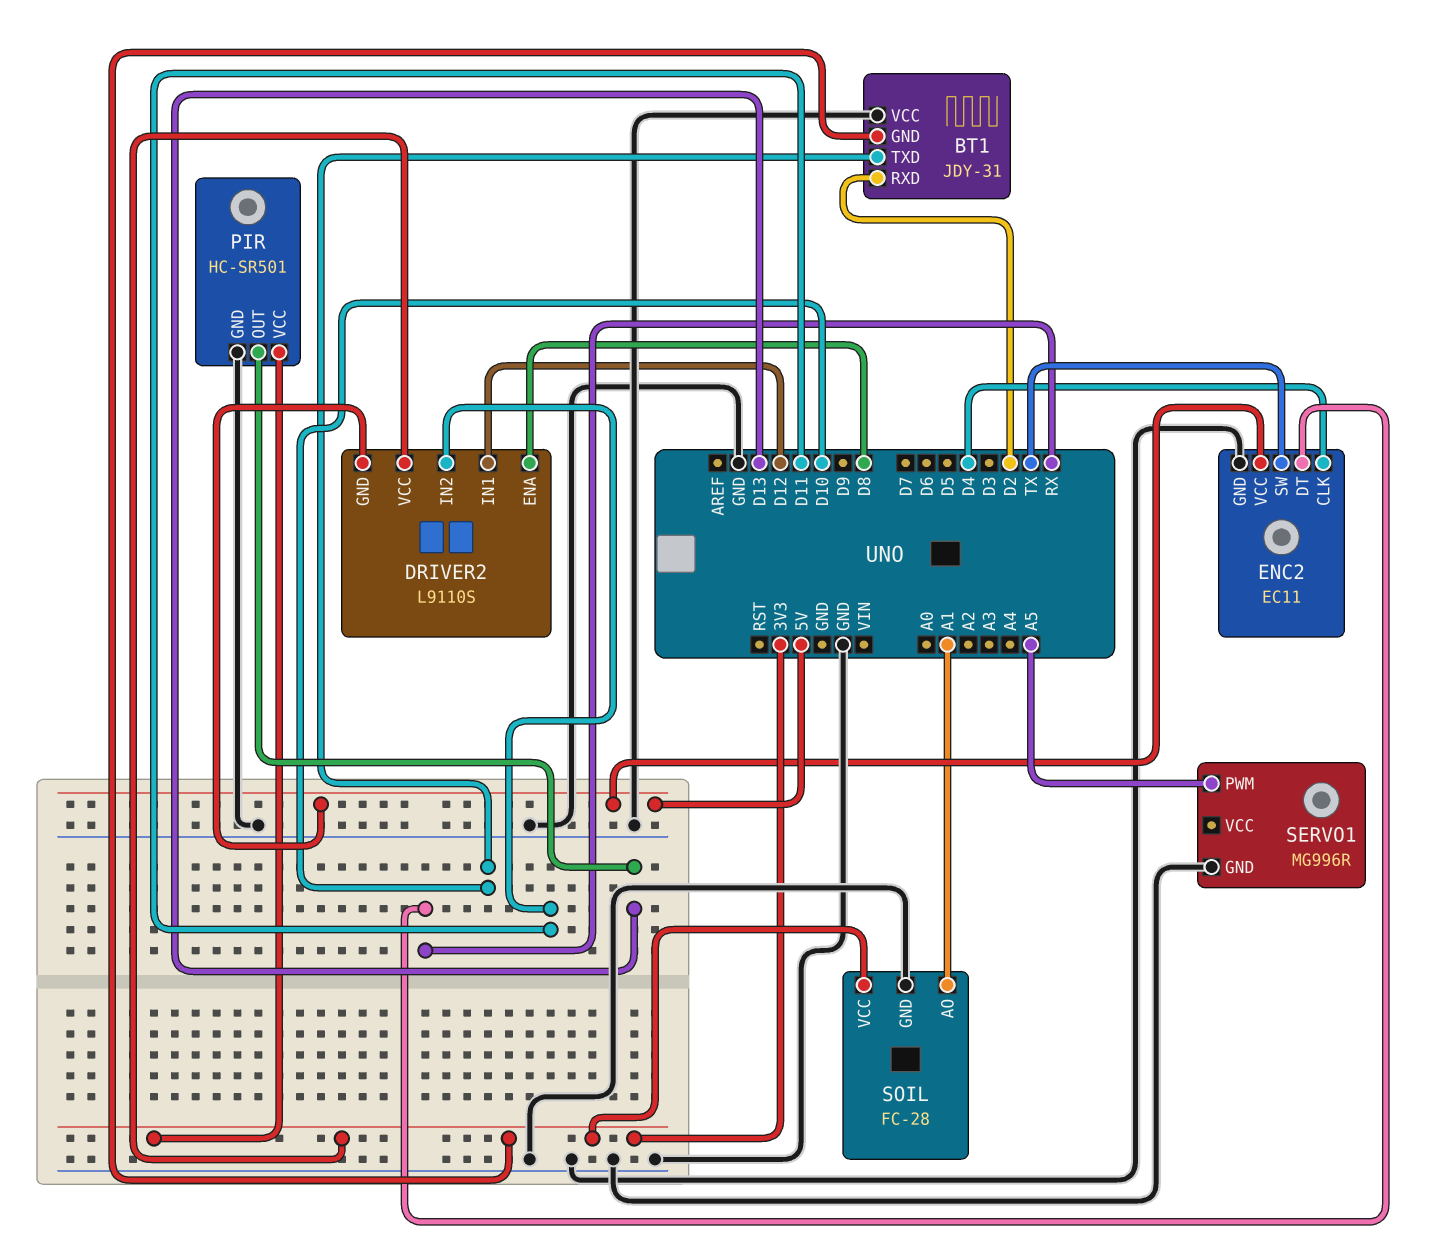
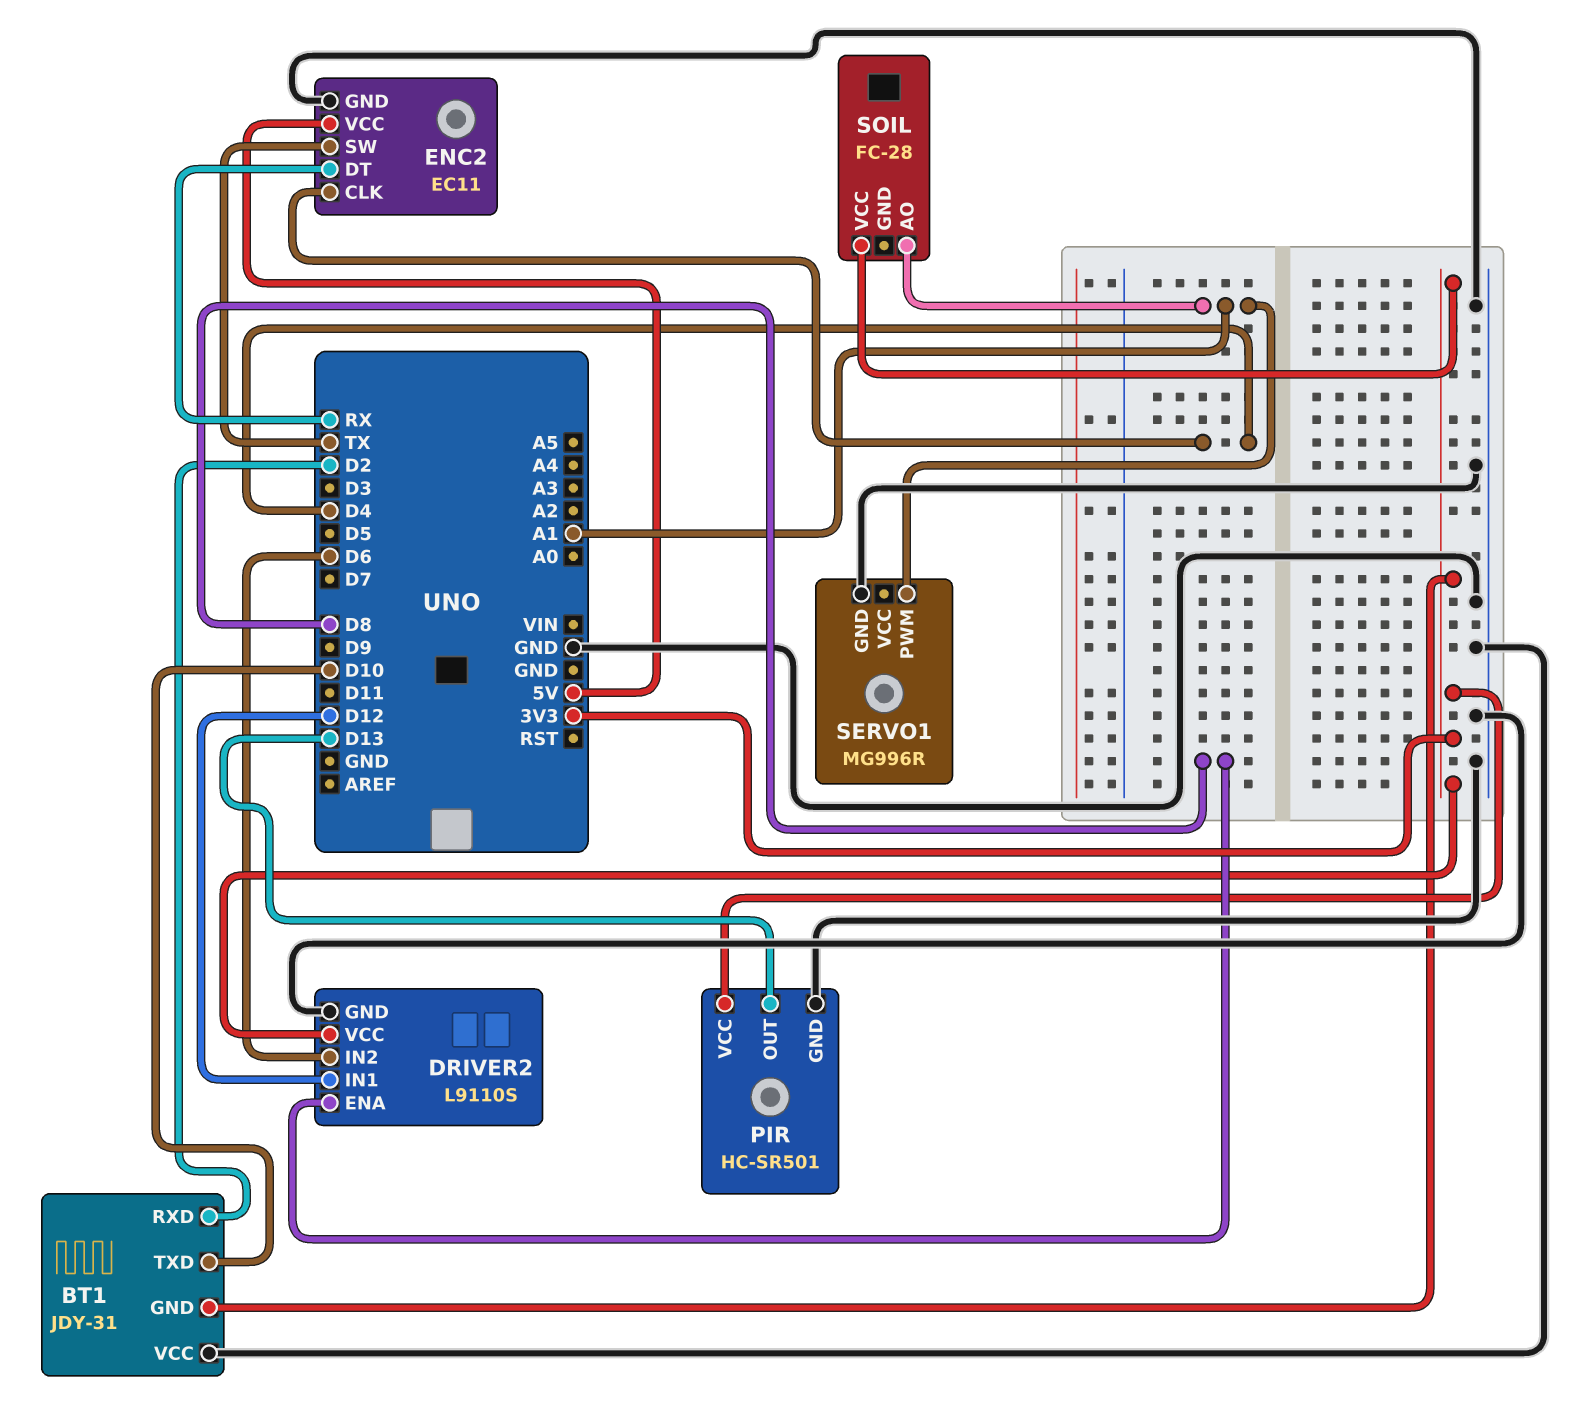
DRIVER2 pin GND: 5V -> GND
DRIVER2 pin IN2: D11 -> D6
SERVO1 pin PWM: A5 -> A1
SOIL pin GND: GND -> none

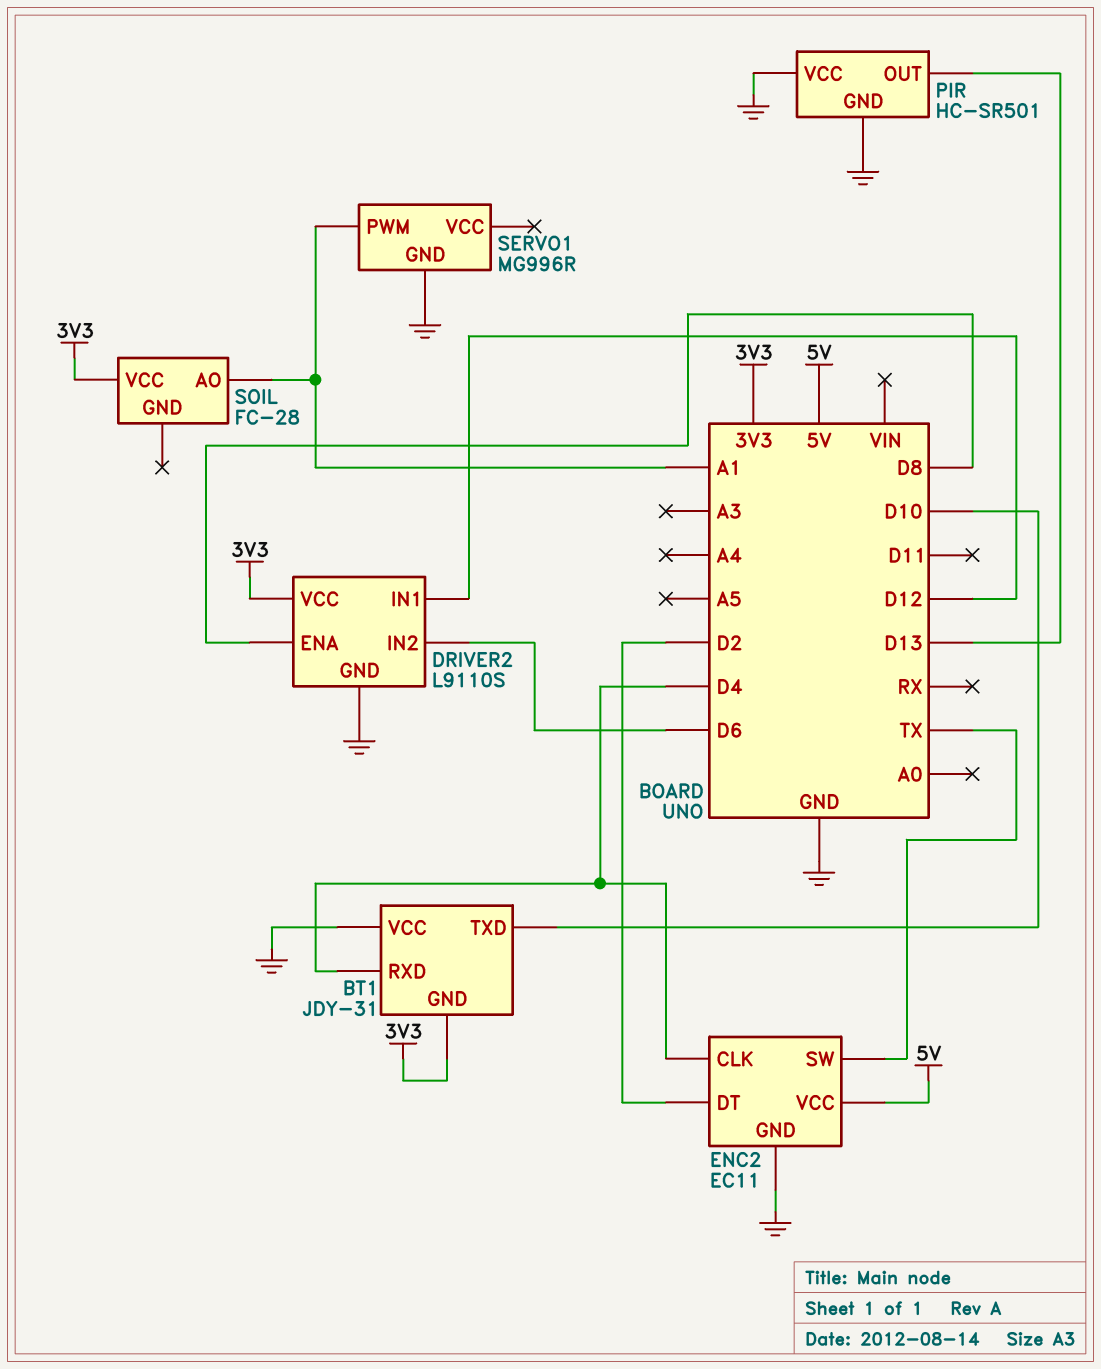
BT1 pin RXD: D2 -> D4
ENC2 pin DT: RX -> D2
PIR pin VCC: 3V3 -> GND

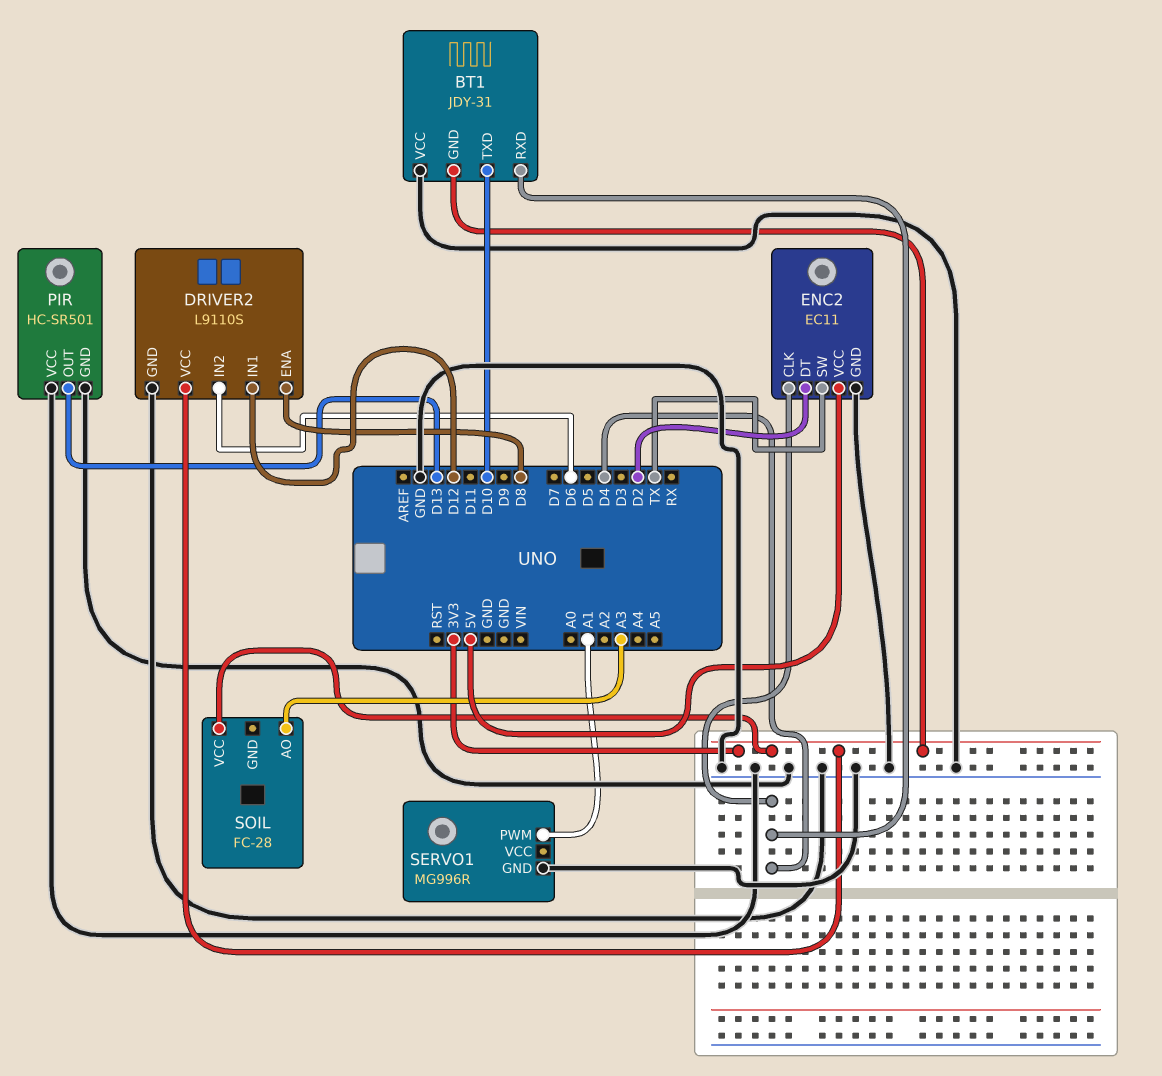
SOIL pin AO: A1 -> A3

